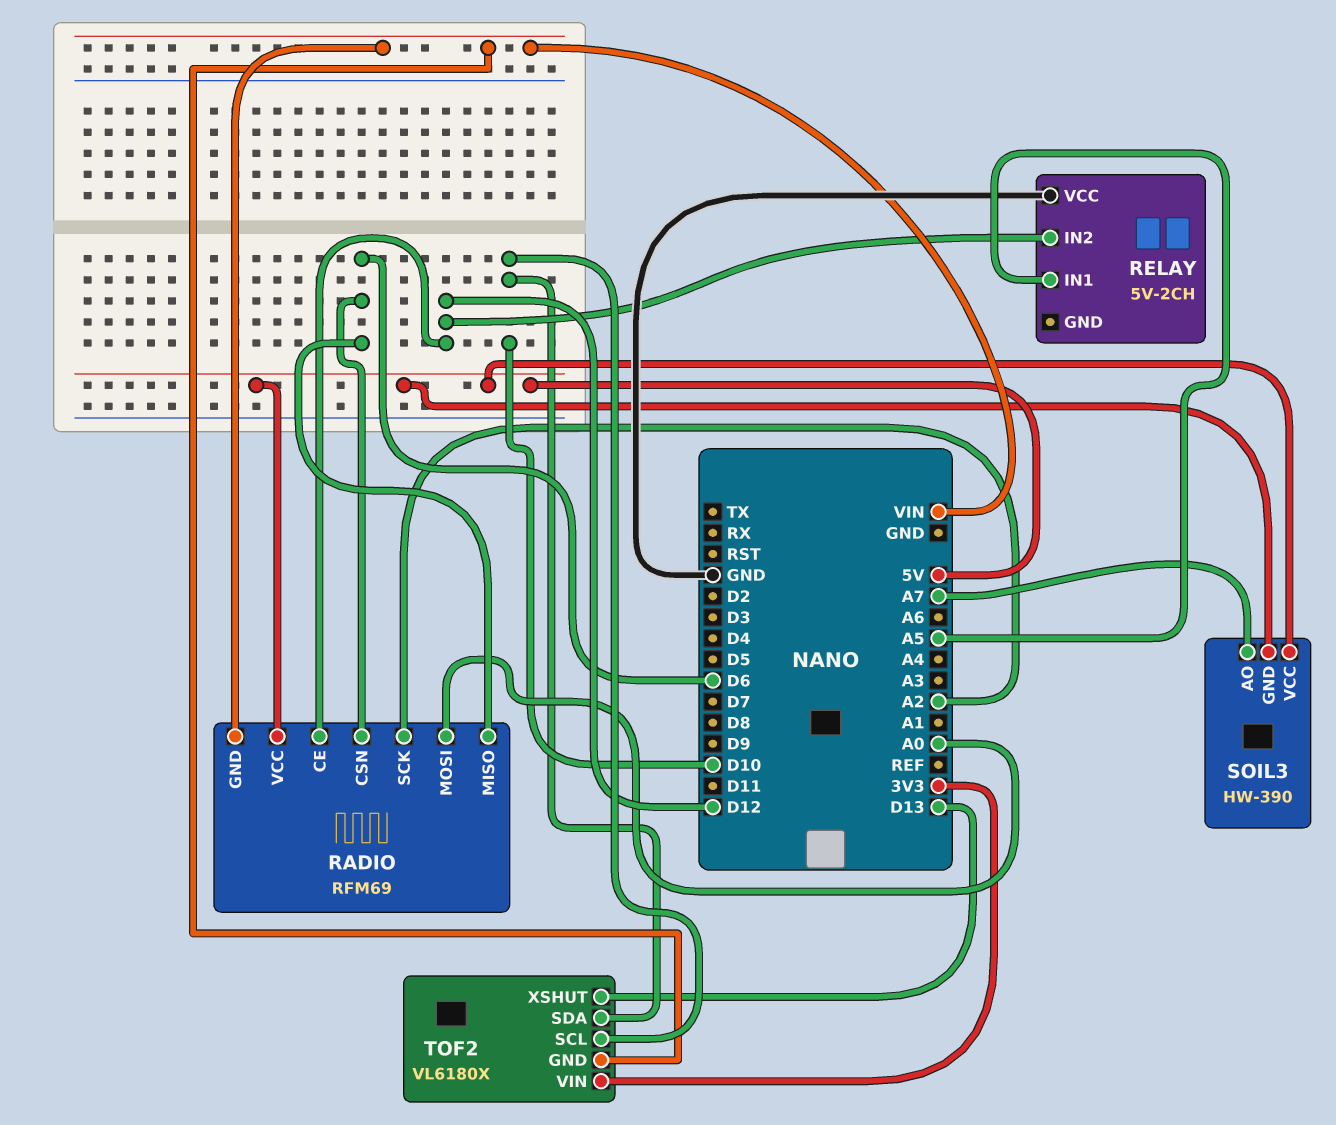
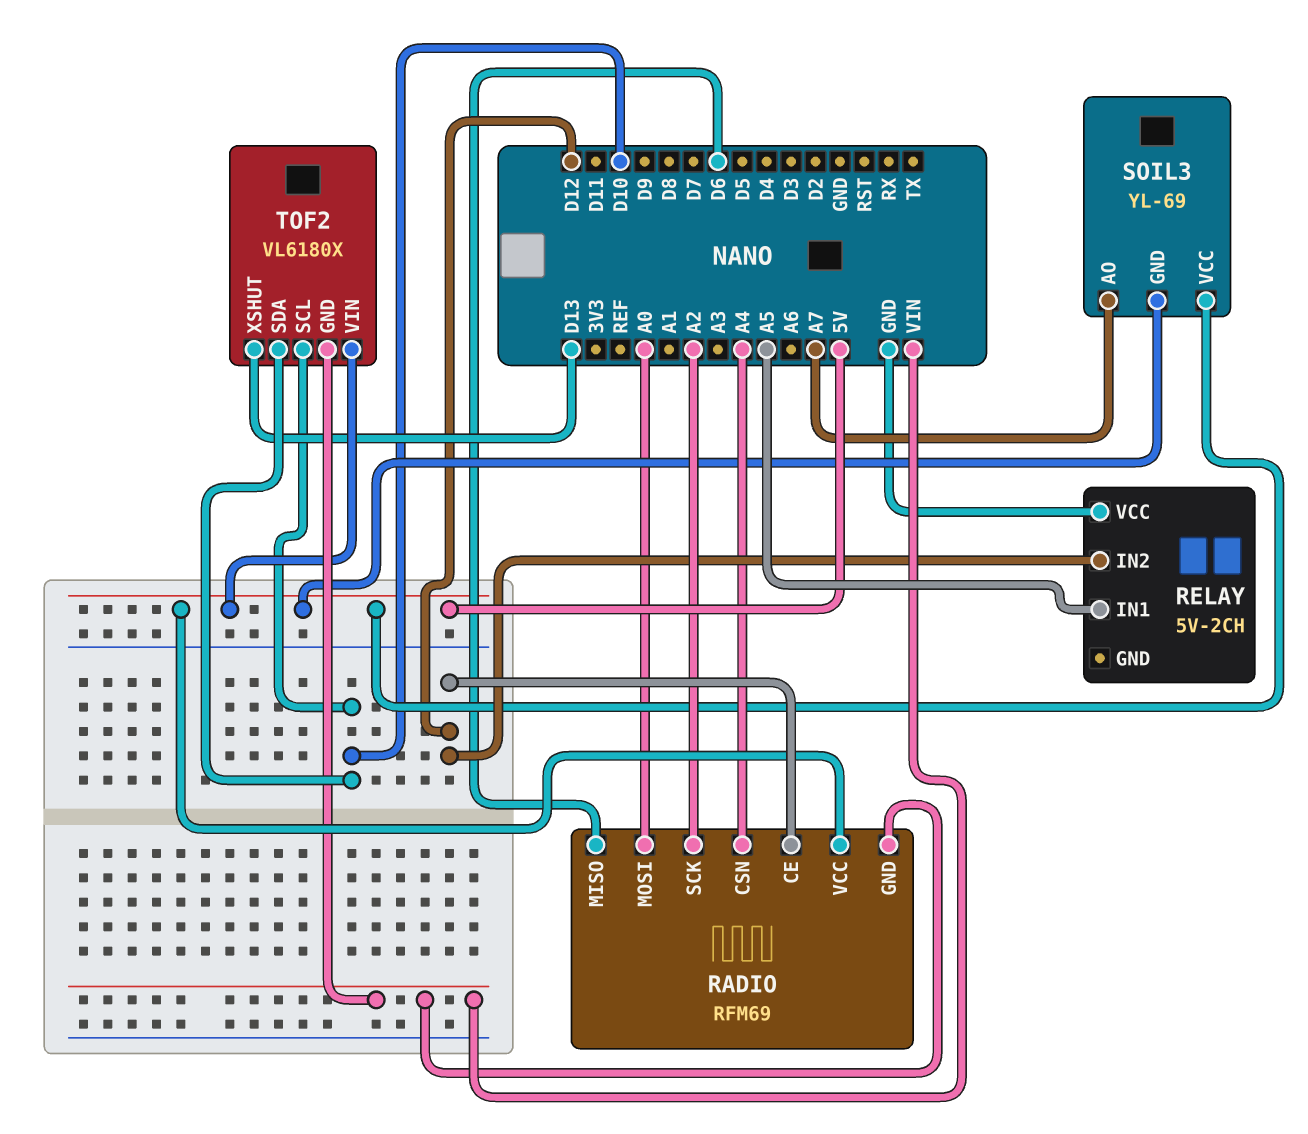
RADIO pin CSN: D6 -> A4
SOIL3: HW-390 -> YL-69
TOF2 pin VIN: 3V3 -> 5V

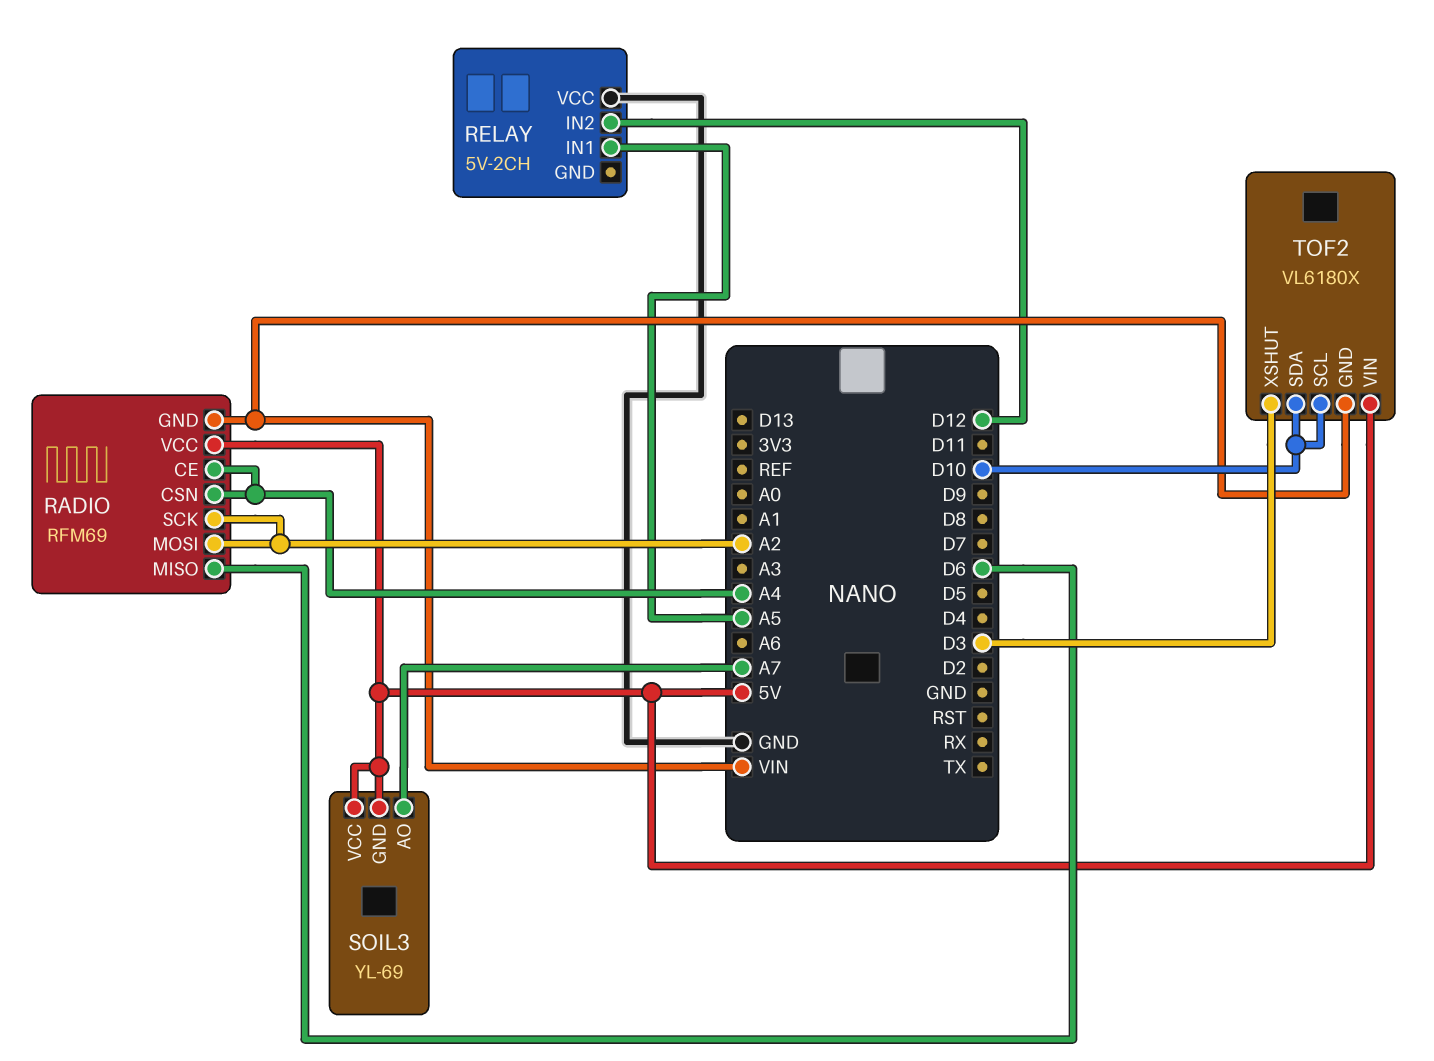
RADIO pin CE: D12 -> A4
RADIO pin MOSI: A0 -> A2
TOF2 pin XSHUT: D13 -> D3

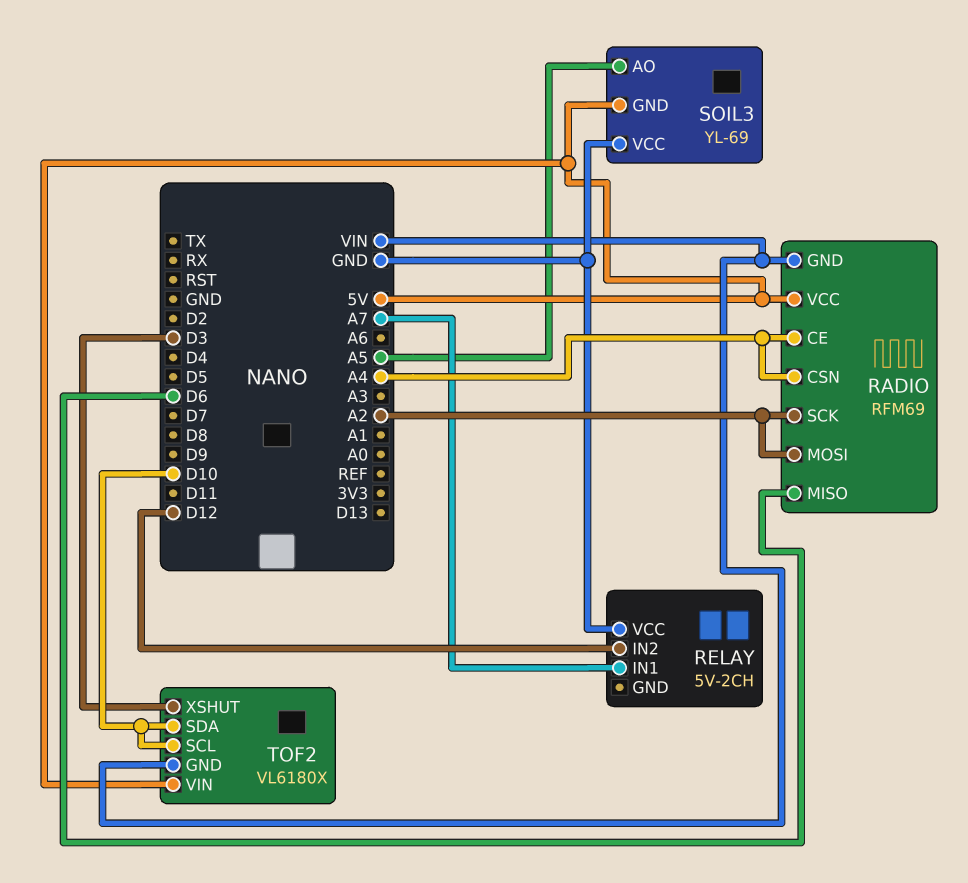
RELAY pin IN1: A5 -> A7
SOIL3 pin AO: A7 -> A5
SOIL3 pin VCC: 5V -> GND

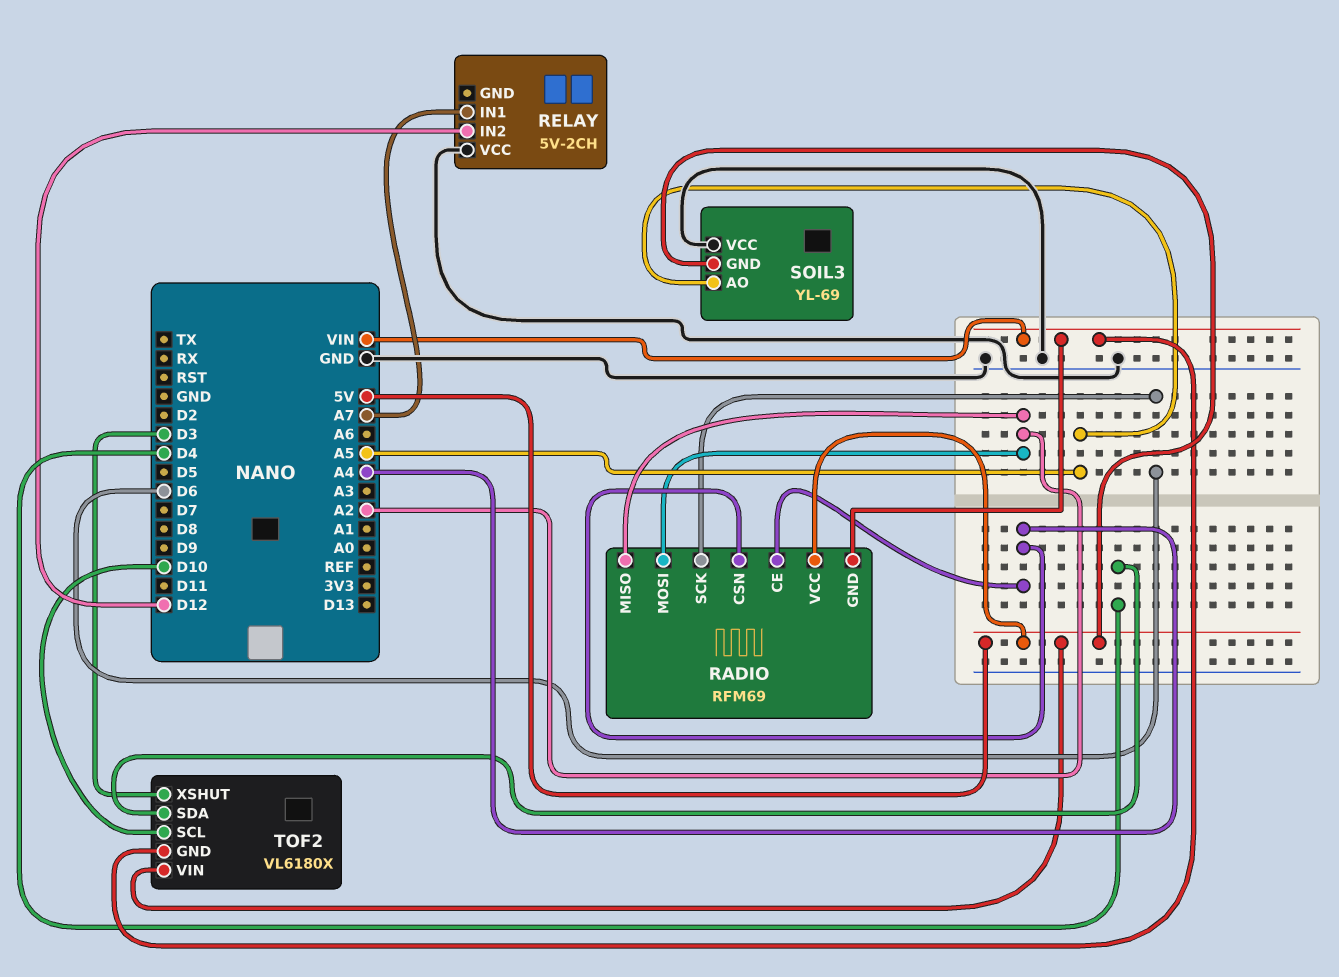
RADIO pin MISO: D6 -> A2
RADIO pin SCK: A2 -> D6
TOF2 pin SDA: D10 -> D4

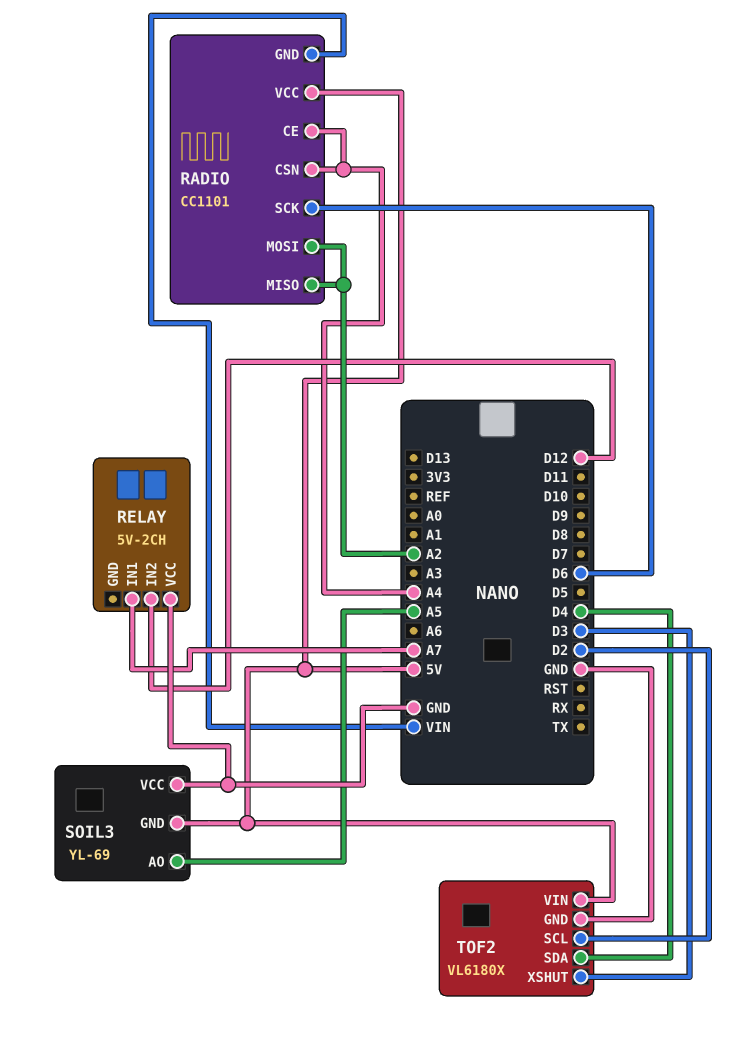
RADIO: RFM69 -> CC1101
TOF2 pin GND: VIN -> GND
TOF2 pin SCL: D10 -> D2

